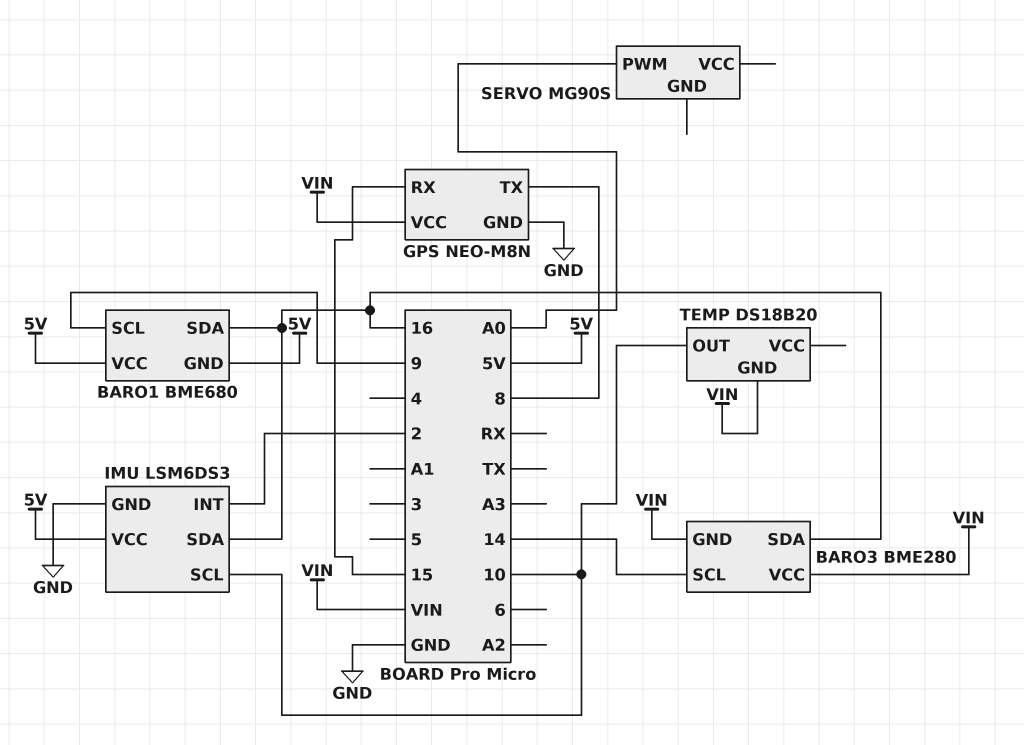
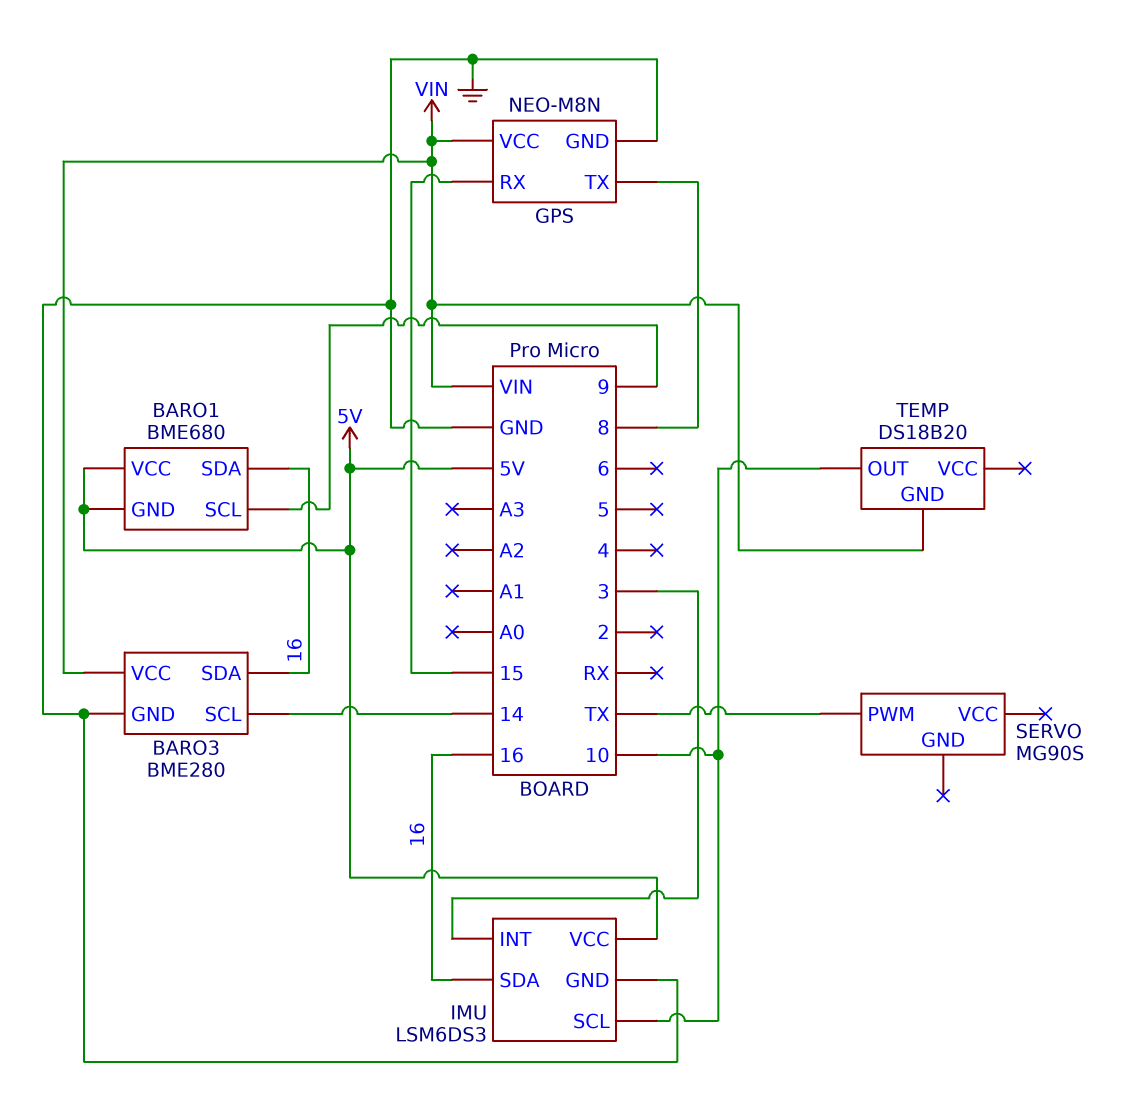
BARO3 pin GND: VIN -> GND
IMU pin INT: 2 -> 3
SERVO pin PWM: A0 -> TX

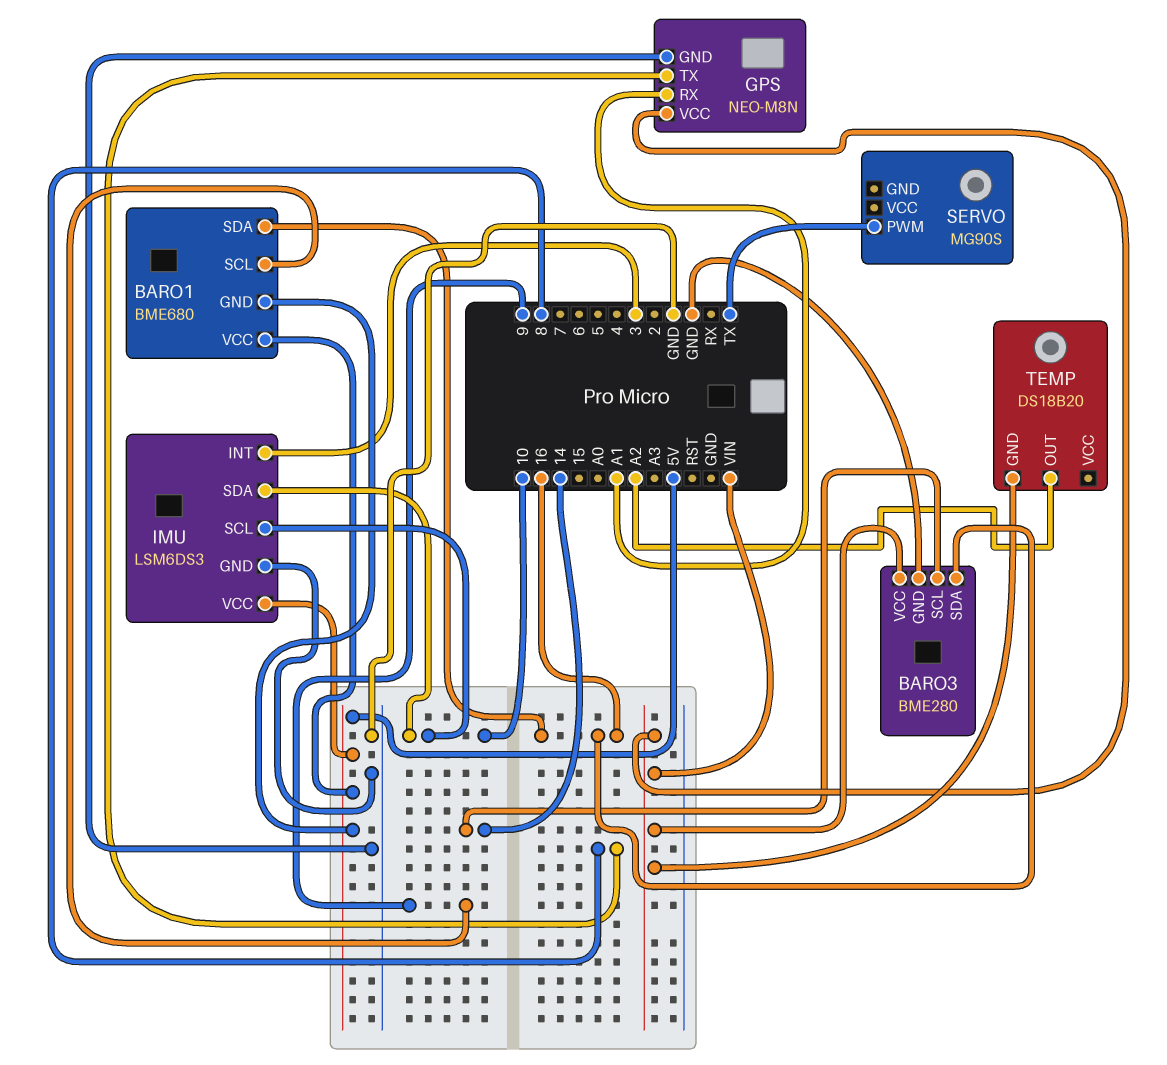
GPS pin RX: 15 -> A1
IMU pin SDA: 16 -> 10
TEMP pin OUT: 10 -> A2

